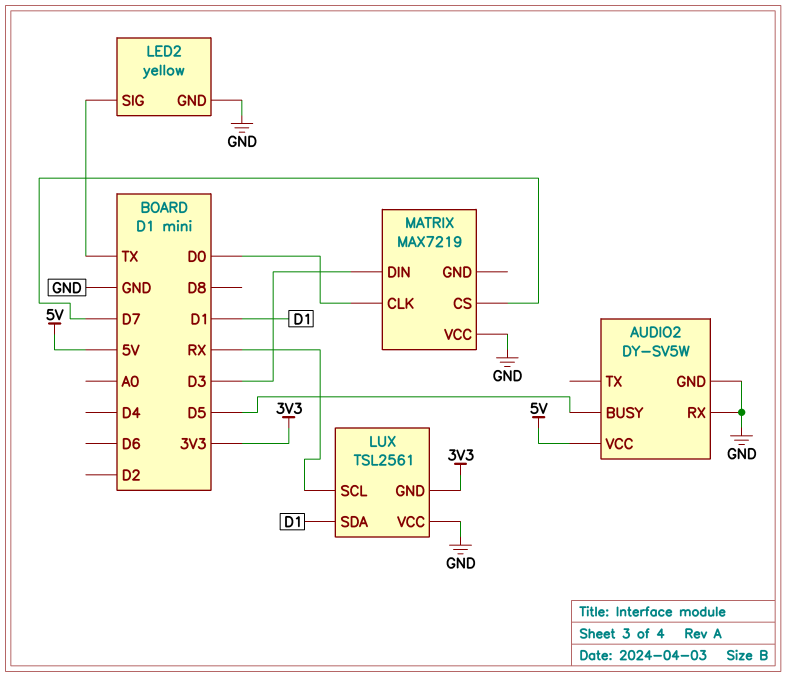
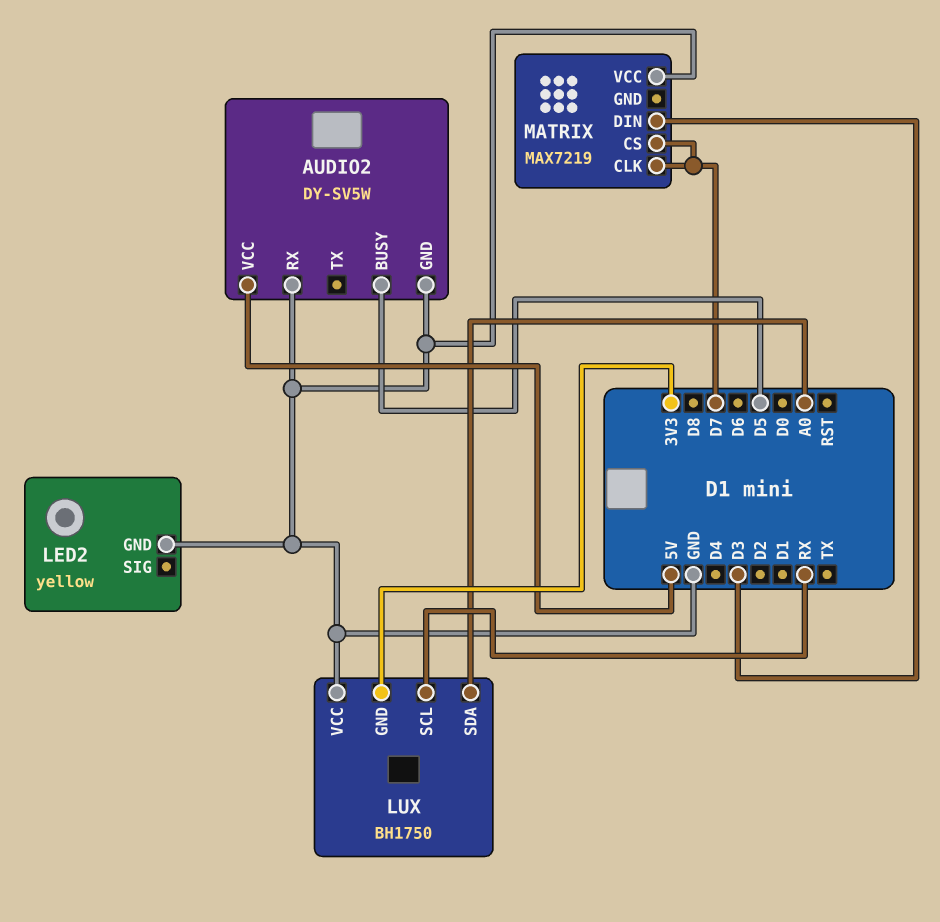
LED2 pin SIG: TX -> none
LUX: TSL2561 -> BH1750
LUX pin SDA: D1 -> A0
MATRIX pin CLK: D0 -> D7

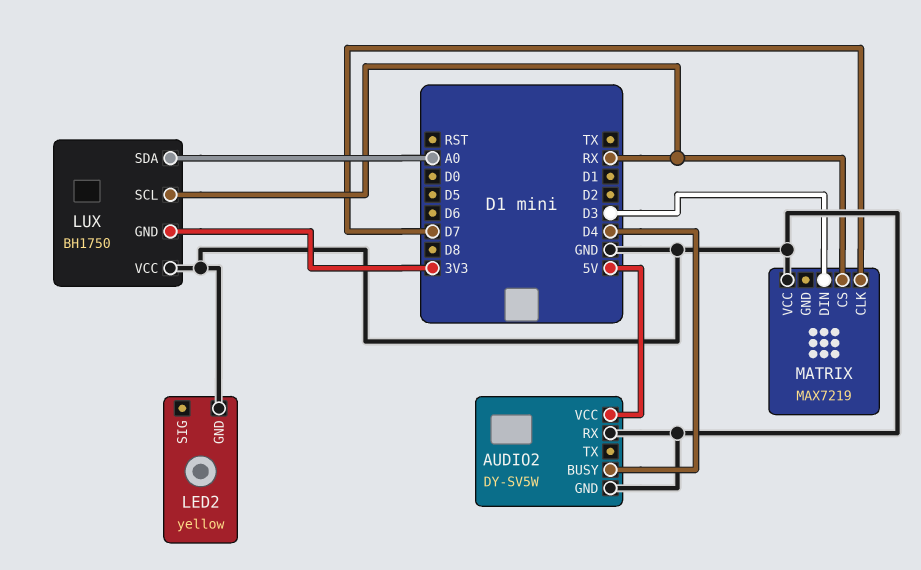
AUDIO2 pin BUSY: D5 -> D4
MATRIX pin CS: D7 -> RX

